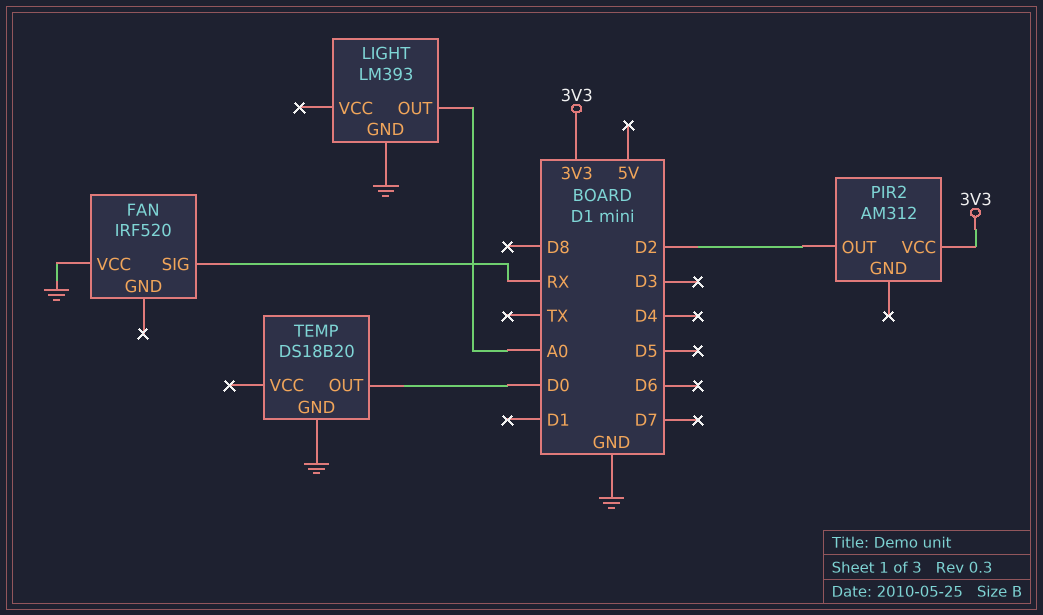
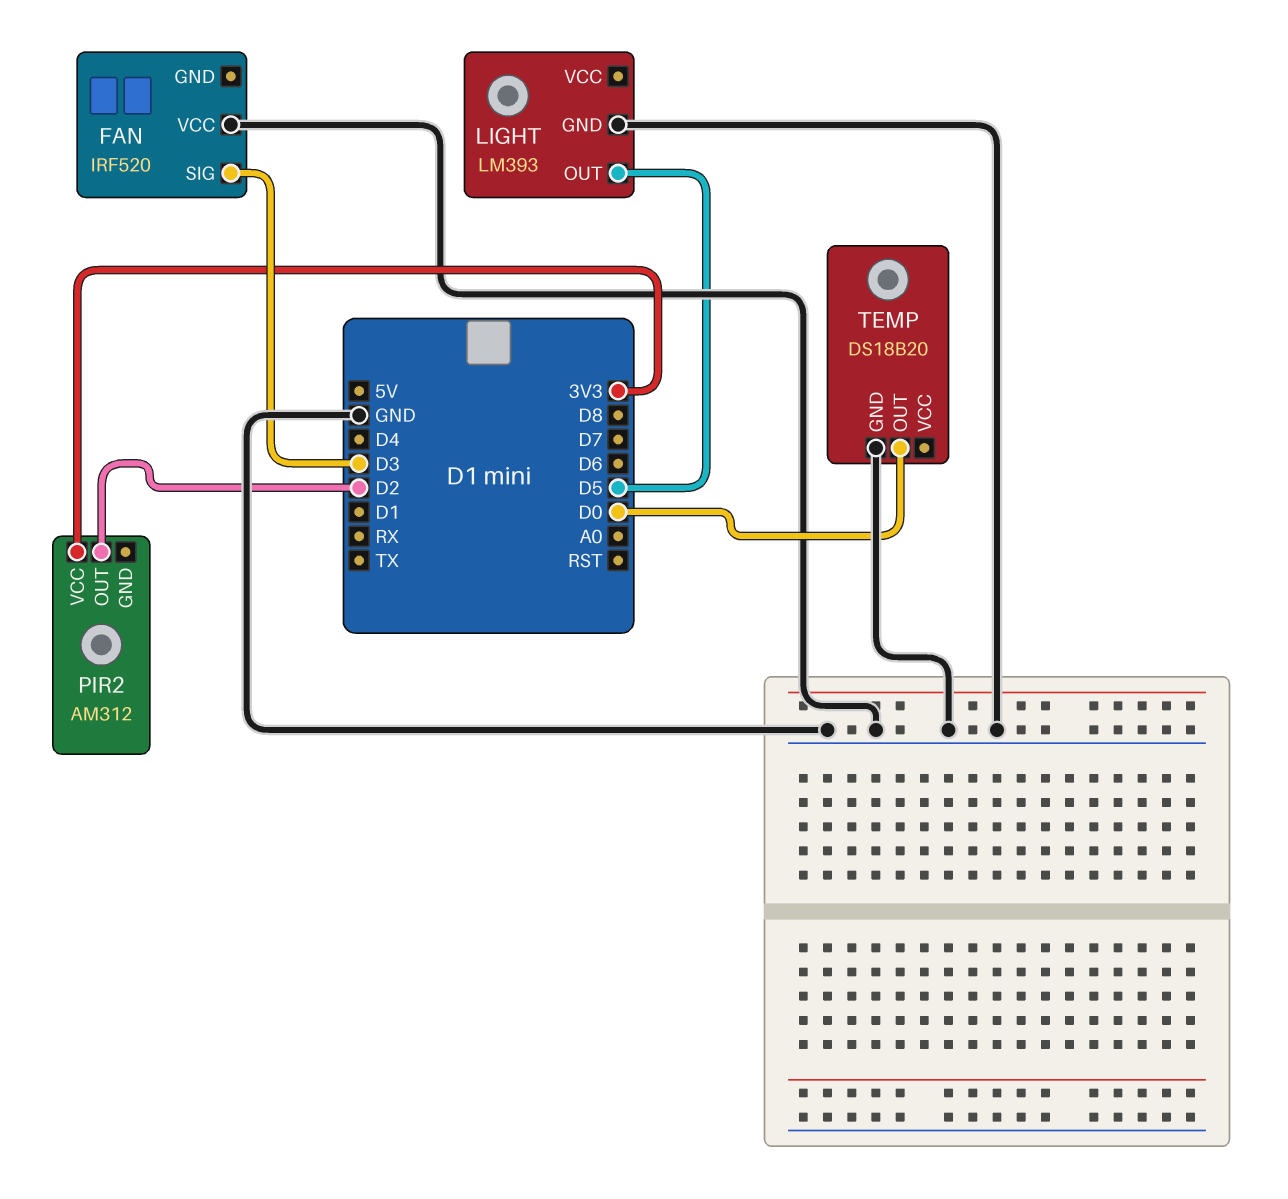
FAN pin SIG: RX -> D3
LIGHT pin OUT: A0 -> D5

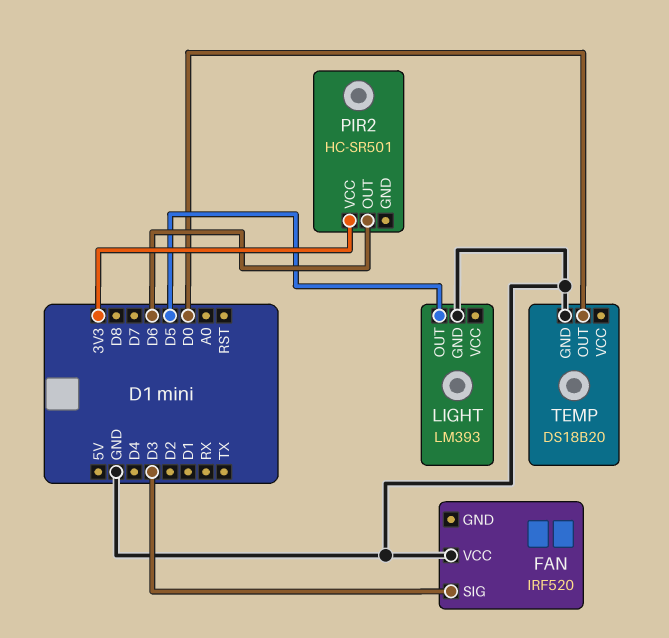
PIR2: AM312 -> HC-SR501
PIR2 pin OUT: D2 -> D6

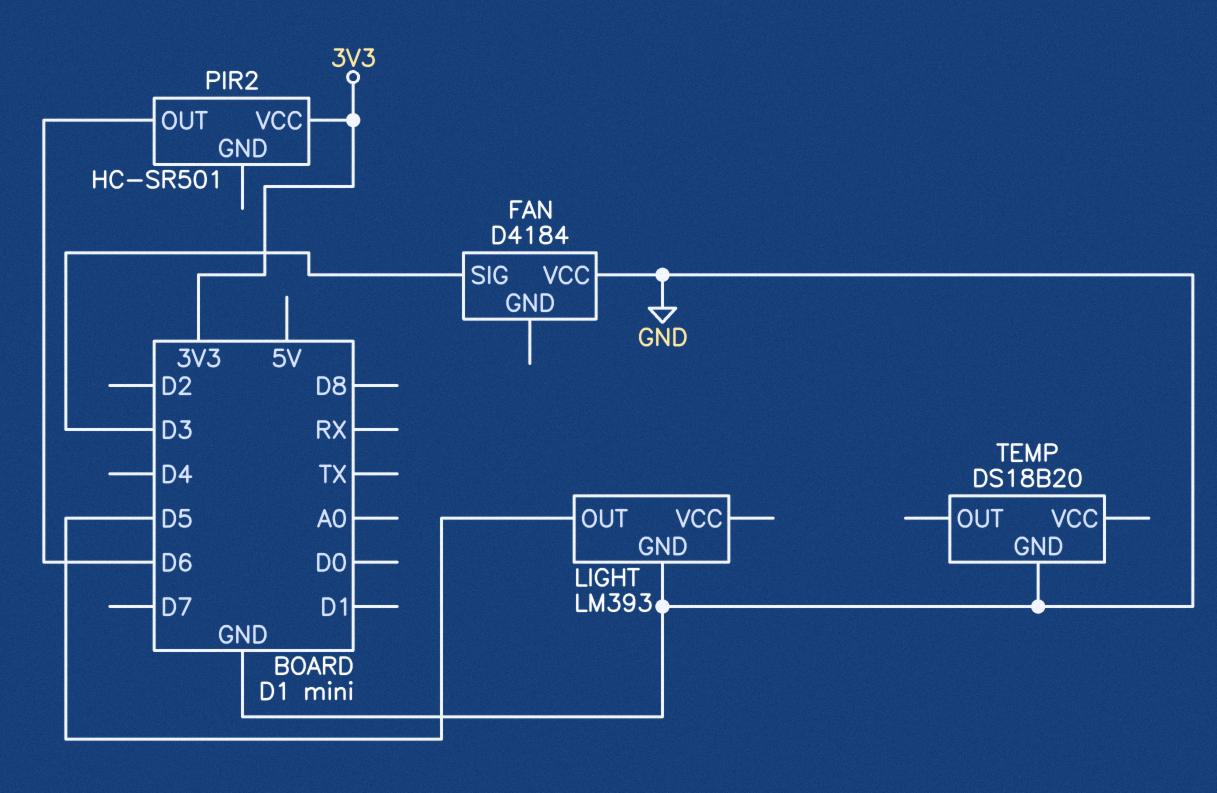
FAN: IRF520 -> D4184
TEMP pin OUT: D0 -> none

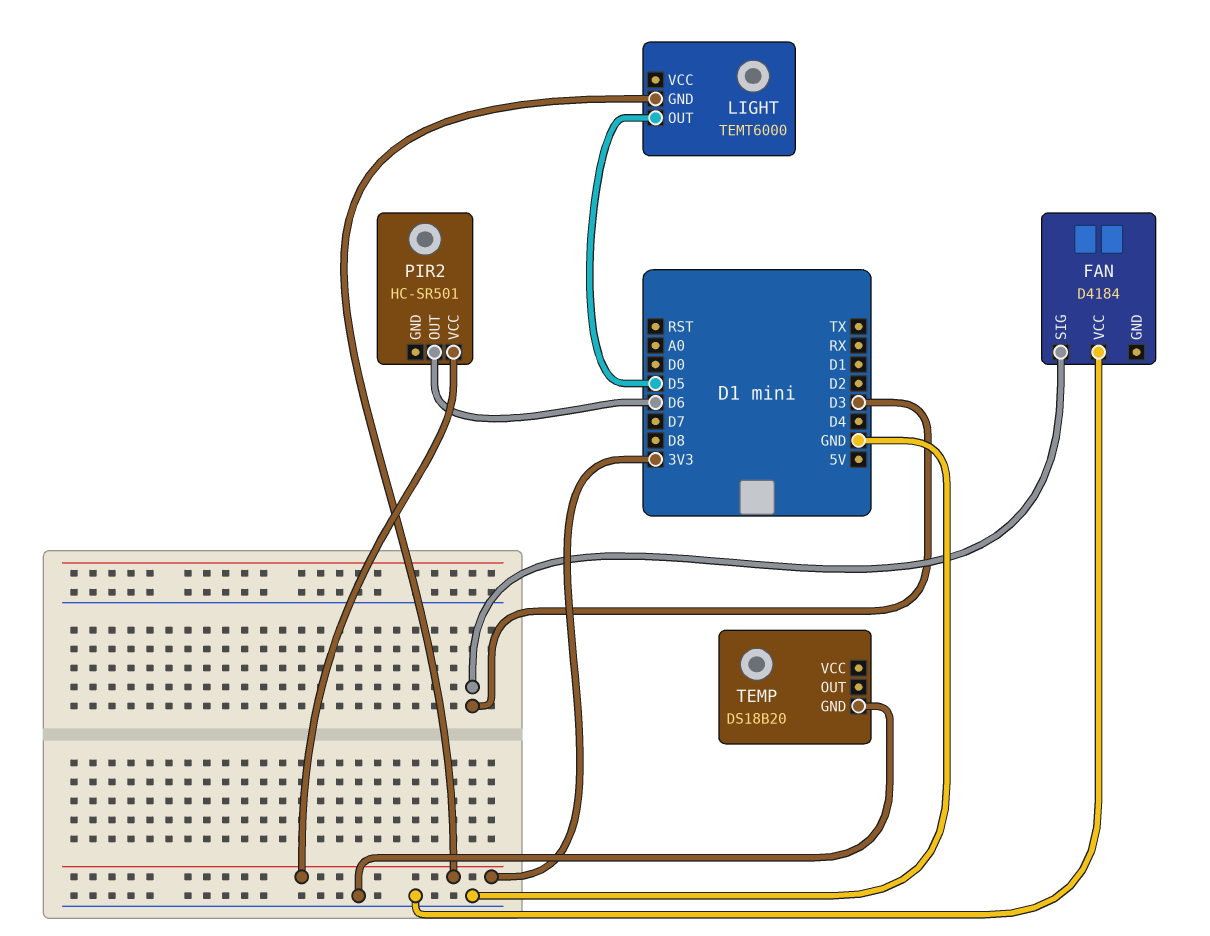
LIGHT: LM393 -> TEMT6000
LIGHT pin GND: GND -> 3V3

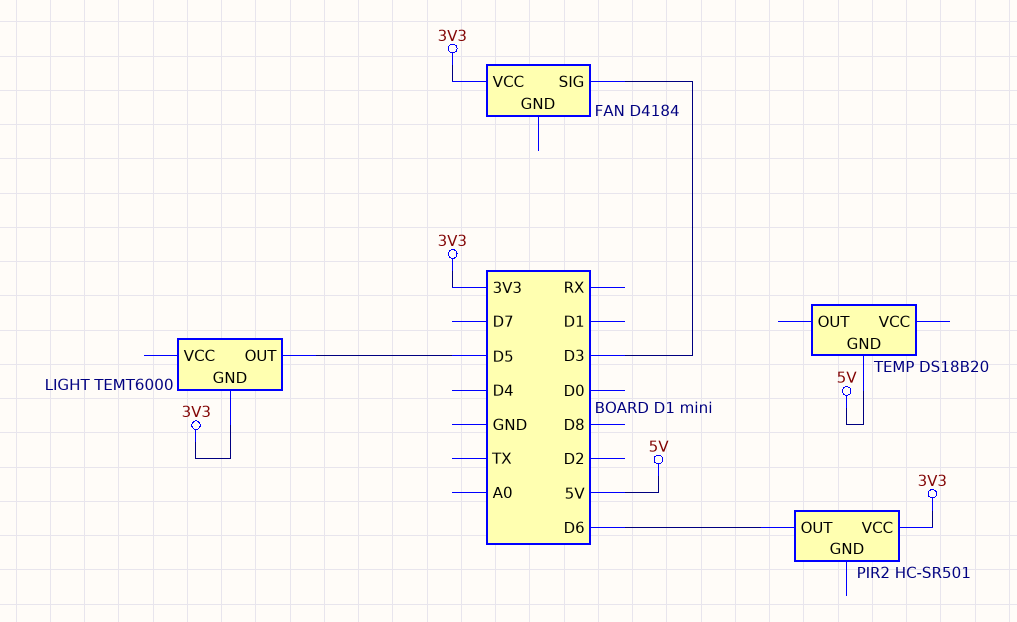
FAN pin VCC: GND -> 3V3
TEMP pin GND: GND -> 5V

